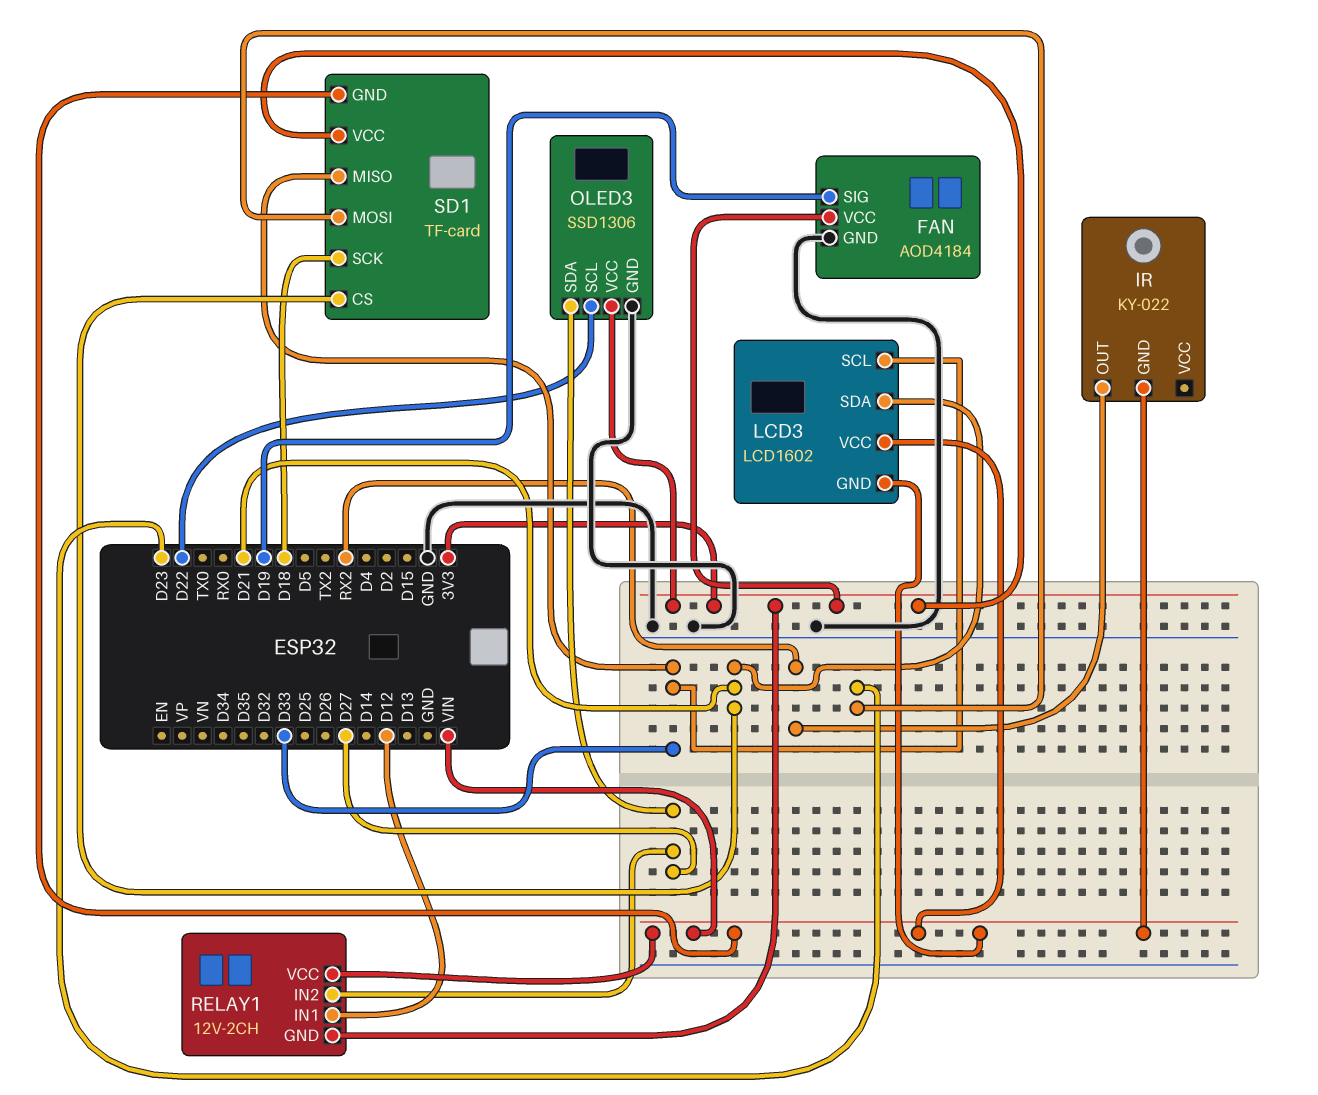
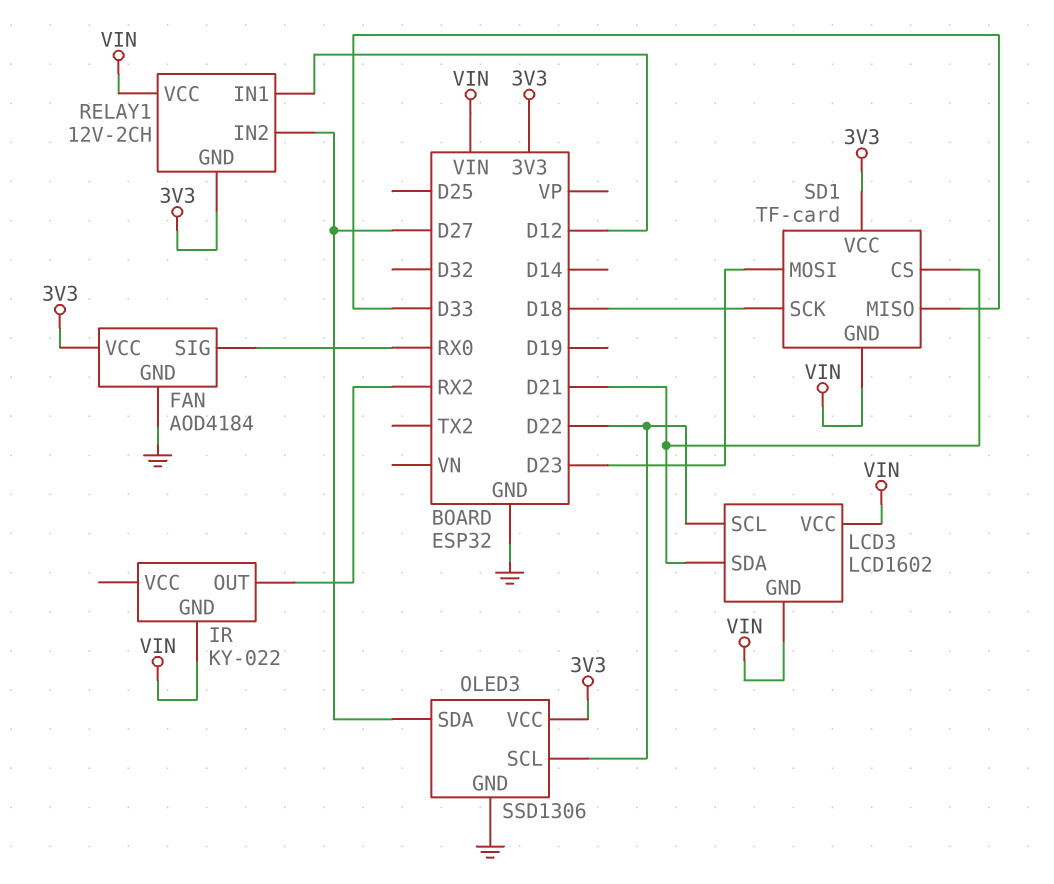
FAN pin SIG: D19 -> RX0
LCD3 pin SCL: D33 -> D22

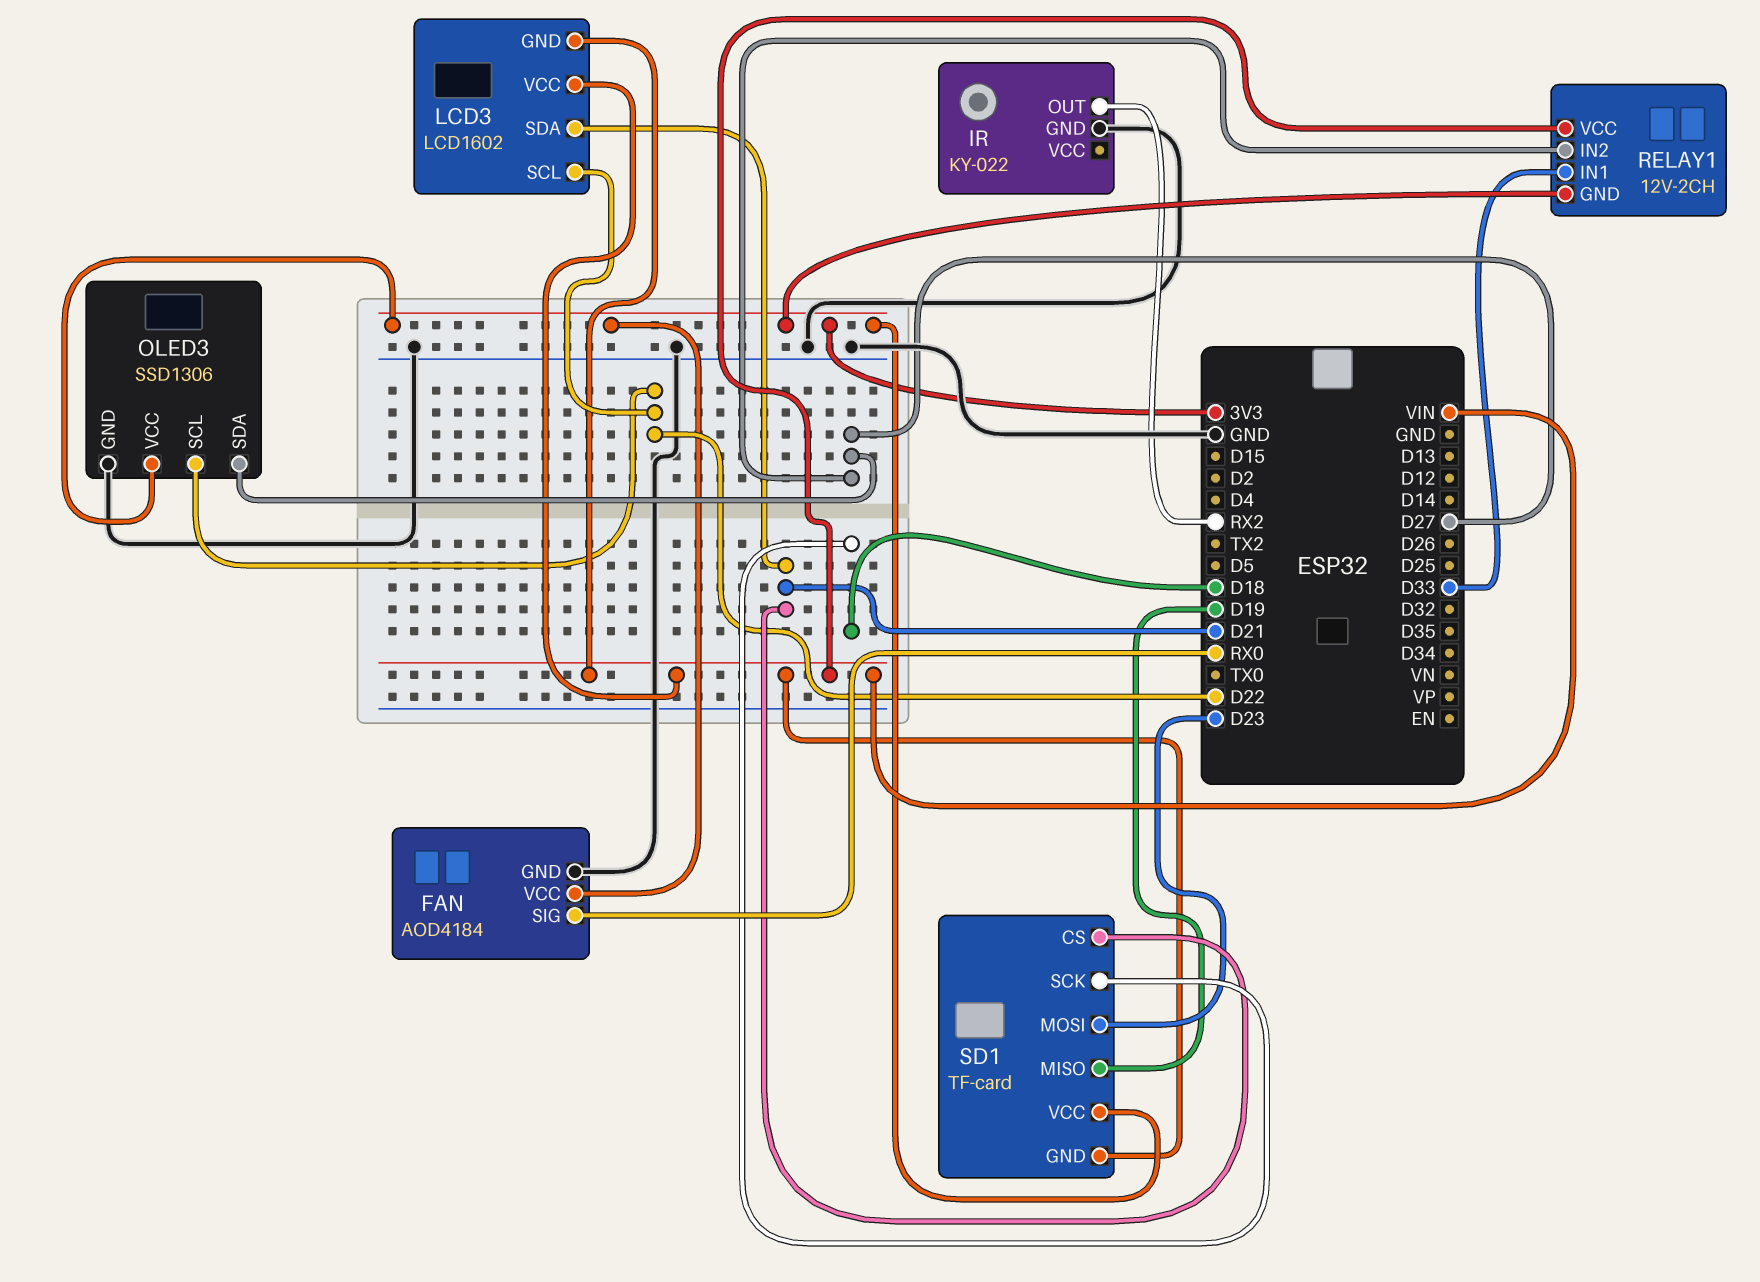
IR pin GND: VIN -> GND
RELAY1 pin IN1: D12 -> D33
SD1 pin MISO: D33 -> D19

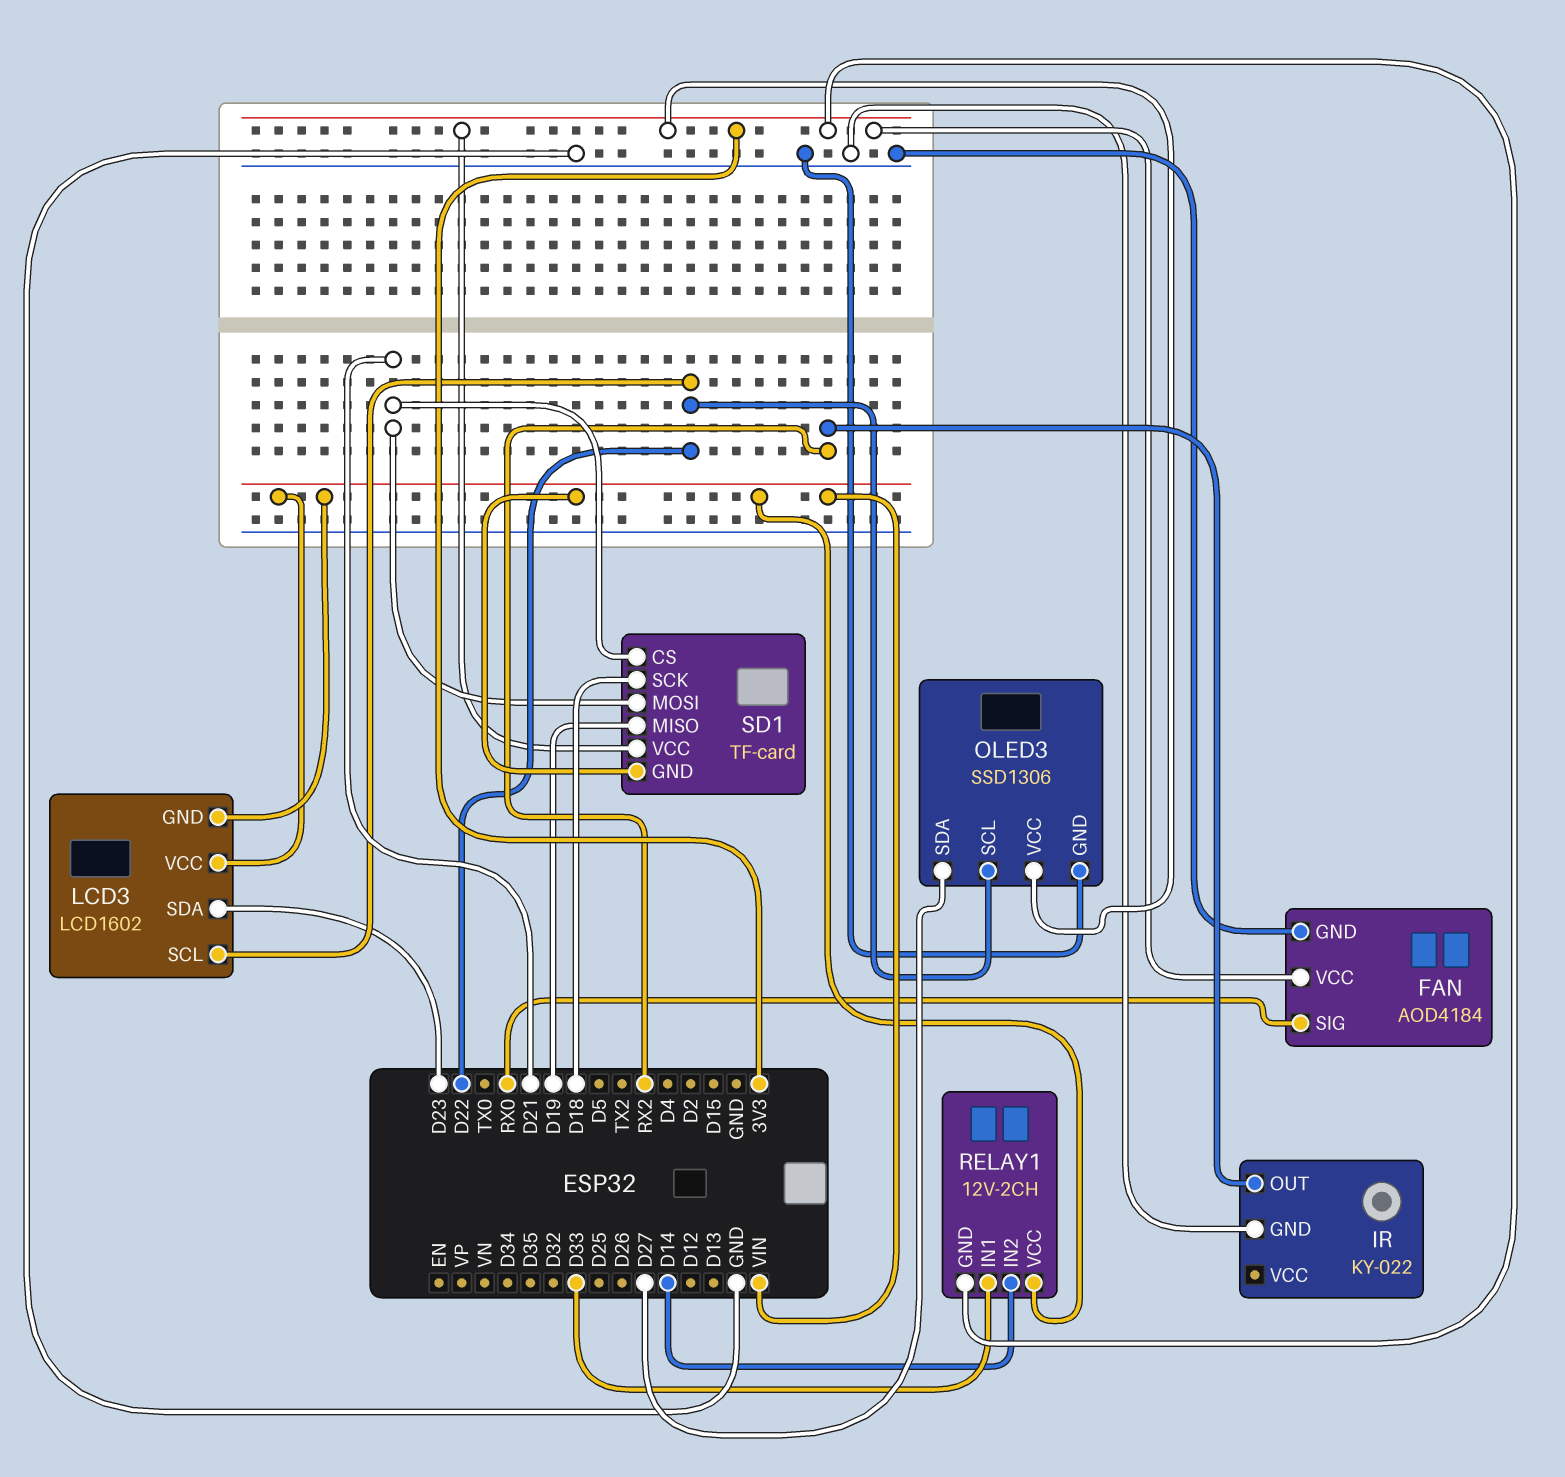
LCD3 pin SDA: D21 -> D23
RELAY1 pin IN2: D27 -> D14
SD1 pin MOSI: D23 -> D21

